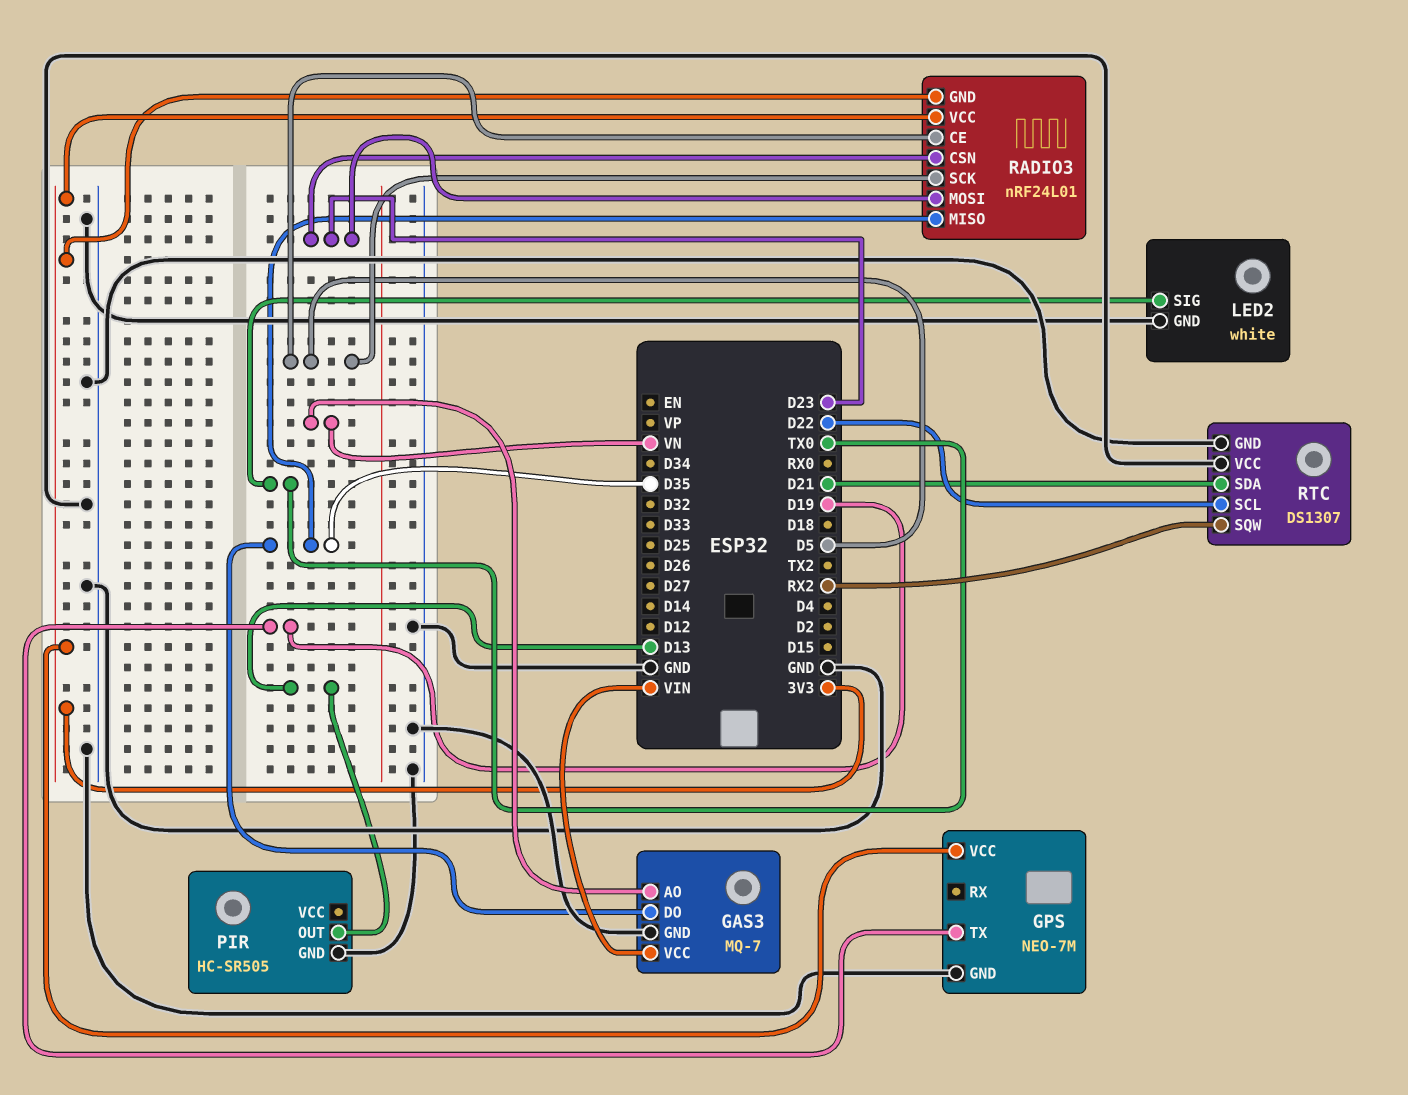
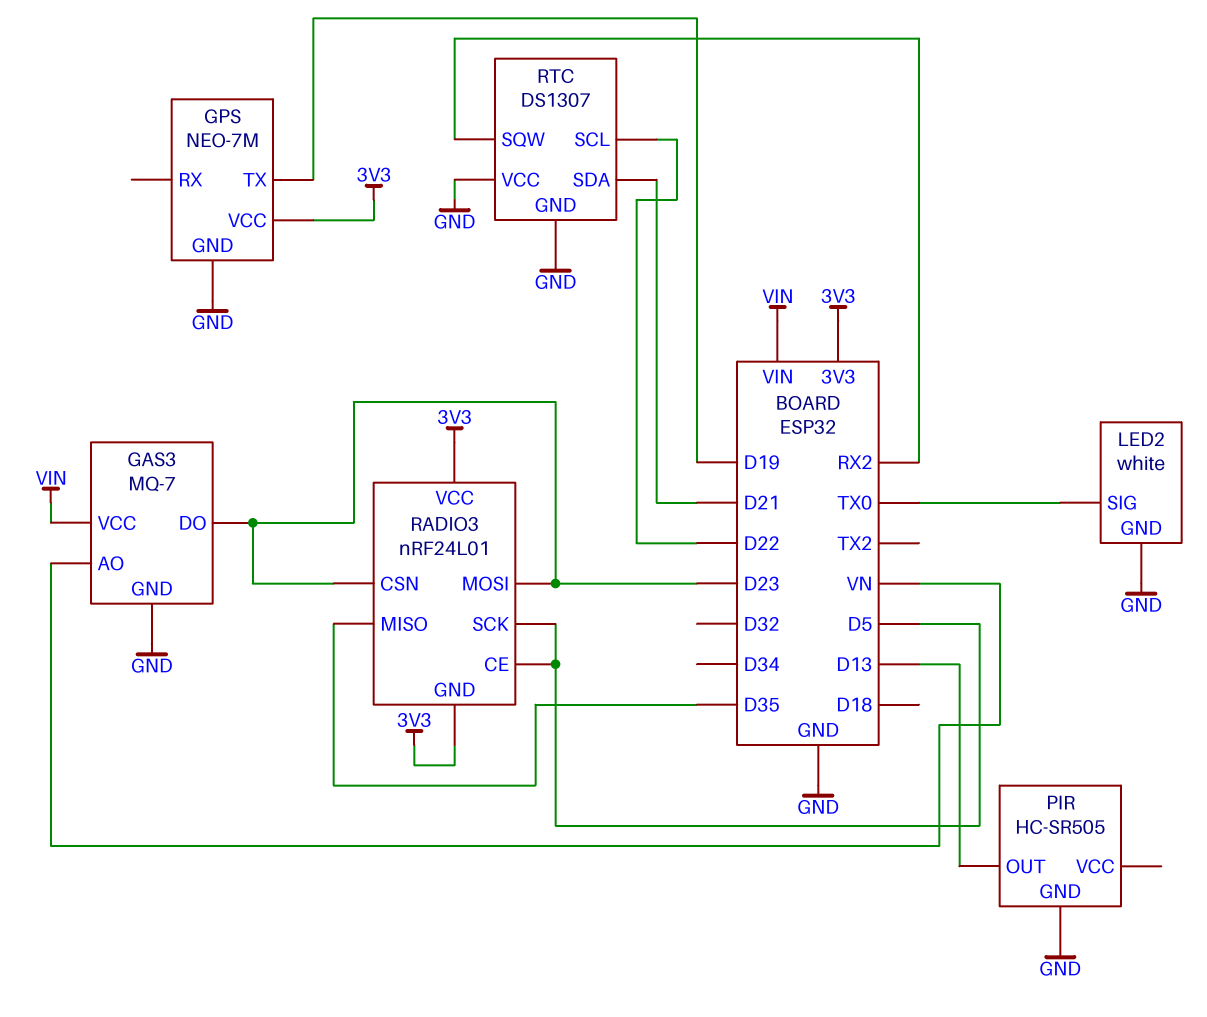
GAS3 pin DO: D35 -> D23

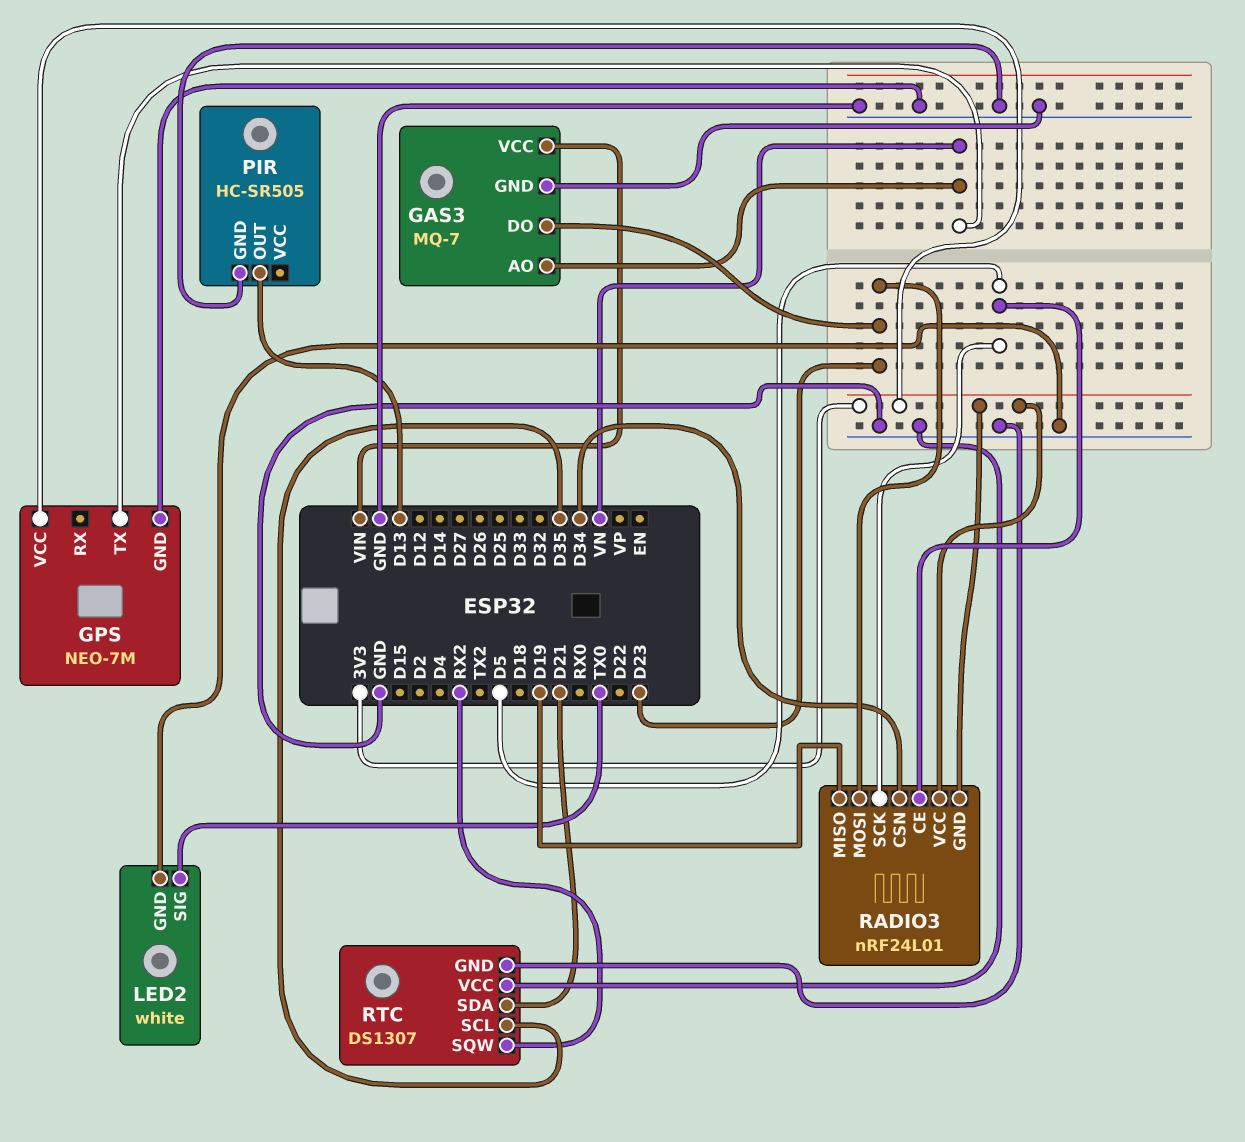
GPS pin TX: D19 -> VN
RADIO3 pin CSN: D23 -> D34
RADIO3 pin MISO: D35 -> D19
RTC pin SCL: D22 -> D35

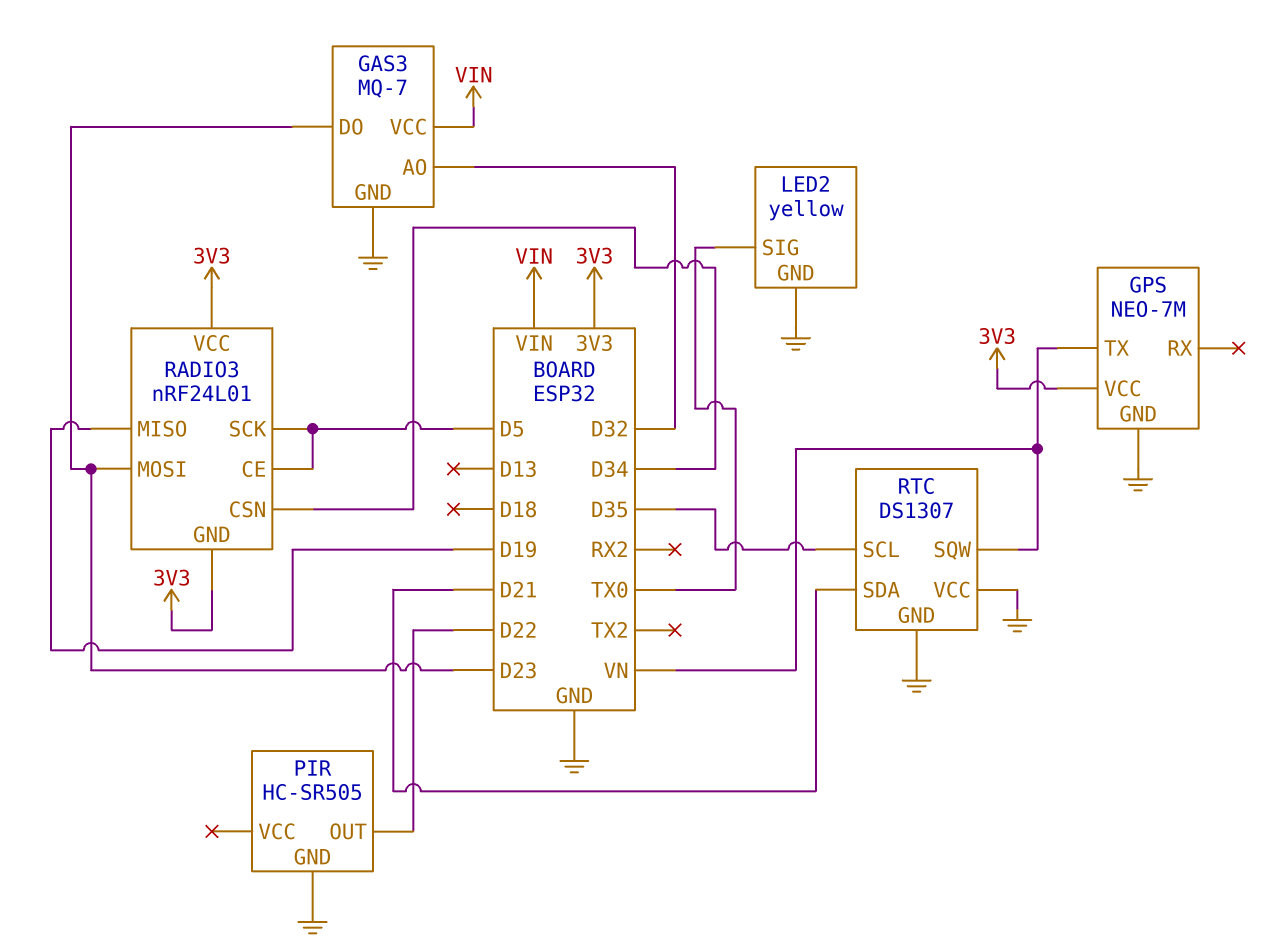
GAS3 pin AO: VN -> D32
LED2: white -> yellow
PIR pin OUT: D13 -> D22
RTC pin SQW: RX2 -> VN

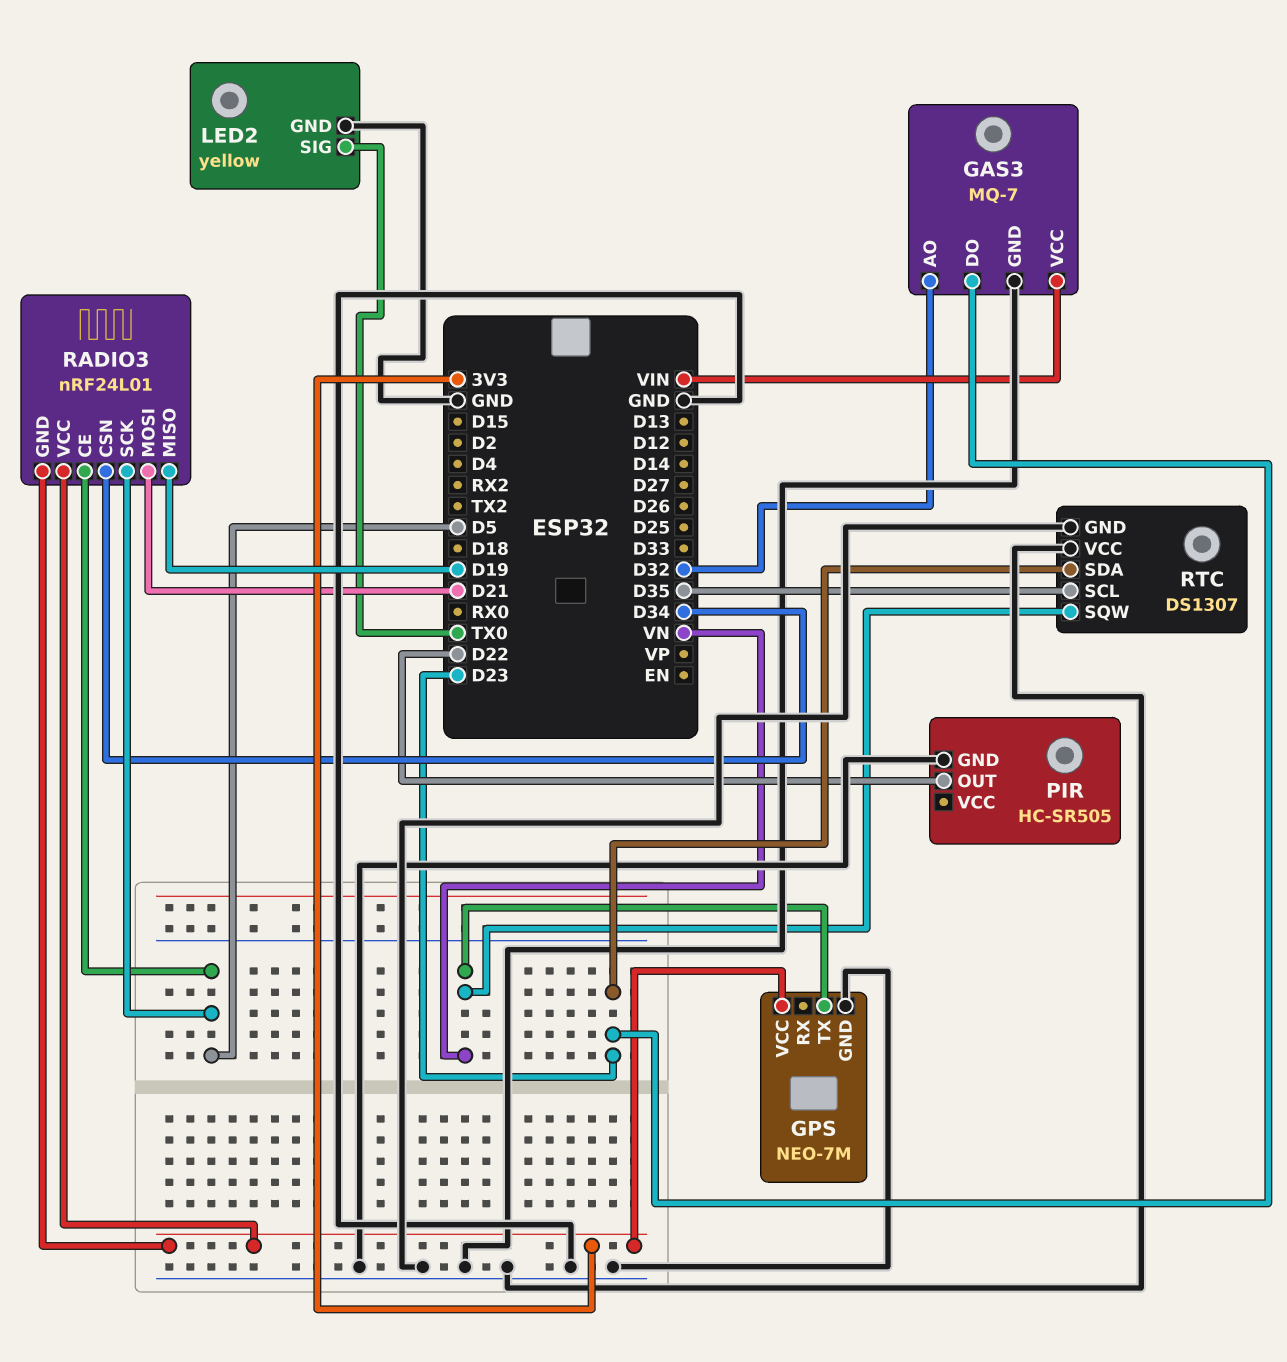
RADIO3 pin MOSI: D23 -> D21
RTC pin SDA: D21 -> D23

